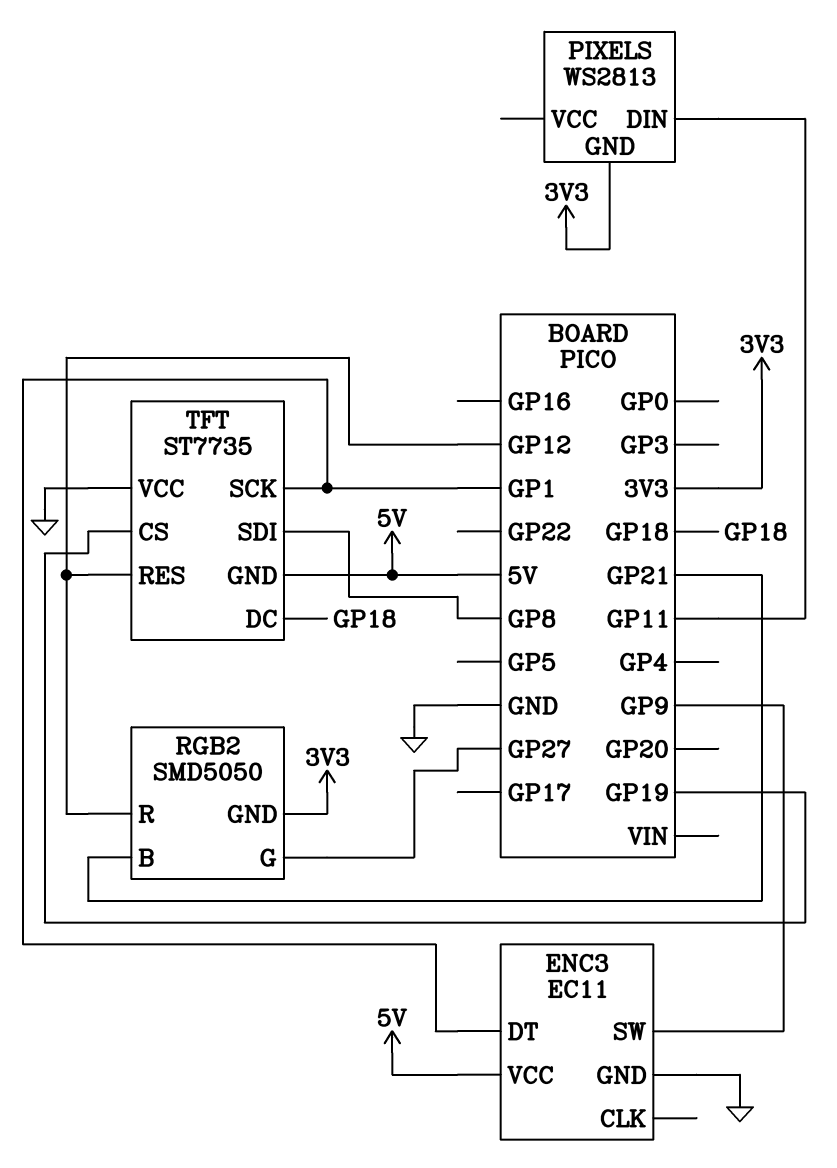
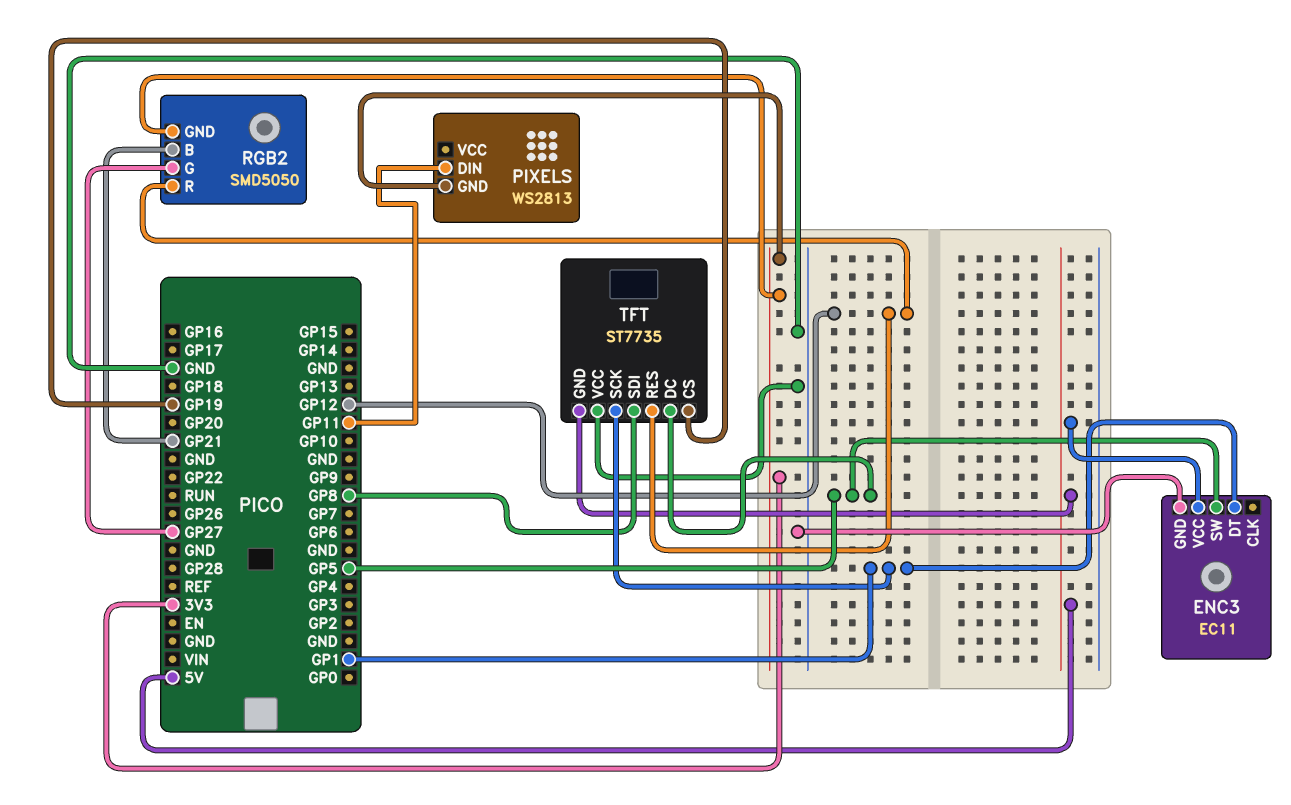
ENC3 pin SW: GP9 -> GP5
TFT pin DC: GP18 -> GP5

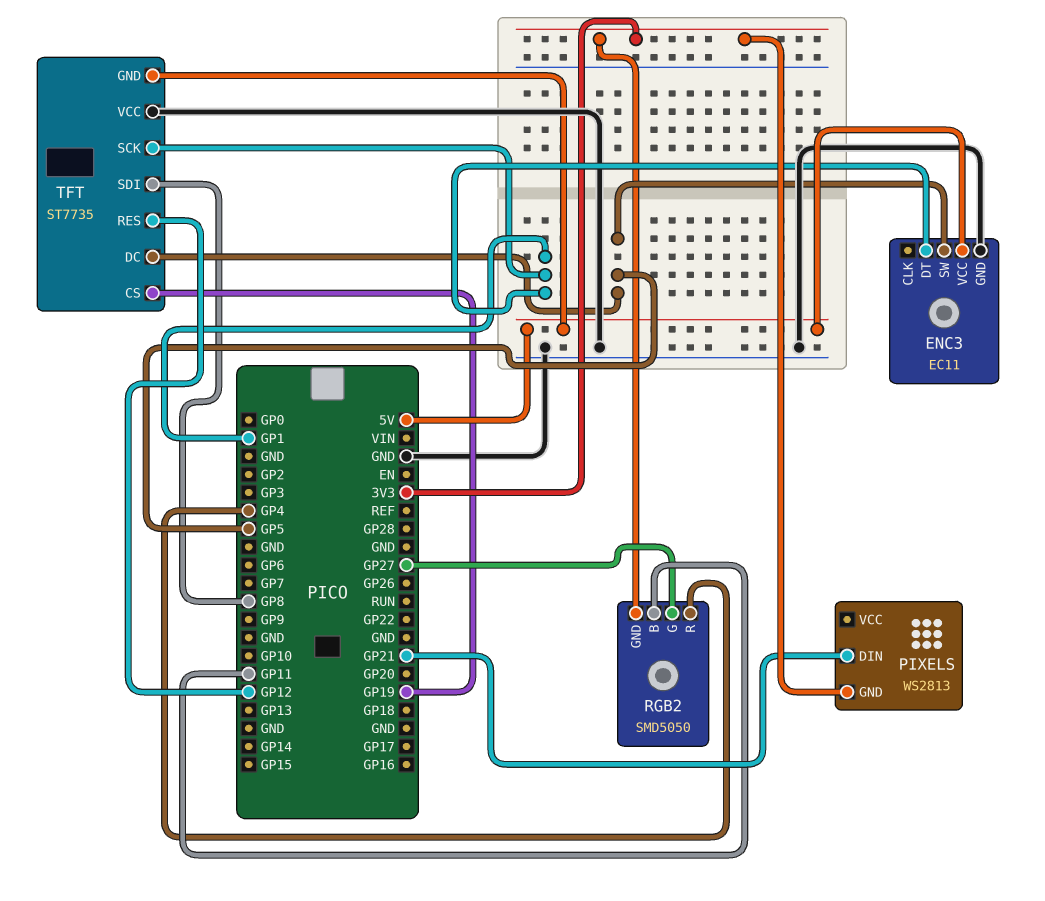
PIXELS pin DIN: GP11 -> GP21
RGB2 pin B: GP21 -> GP11
RGB2 pin R: GP12 -> GP4

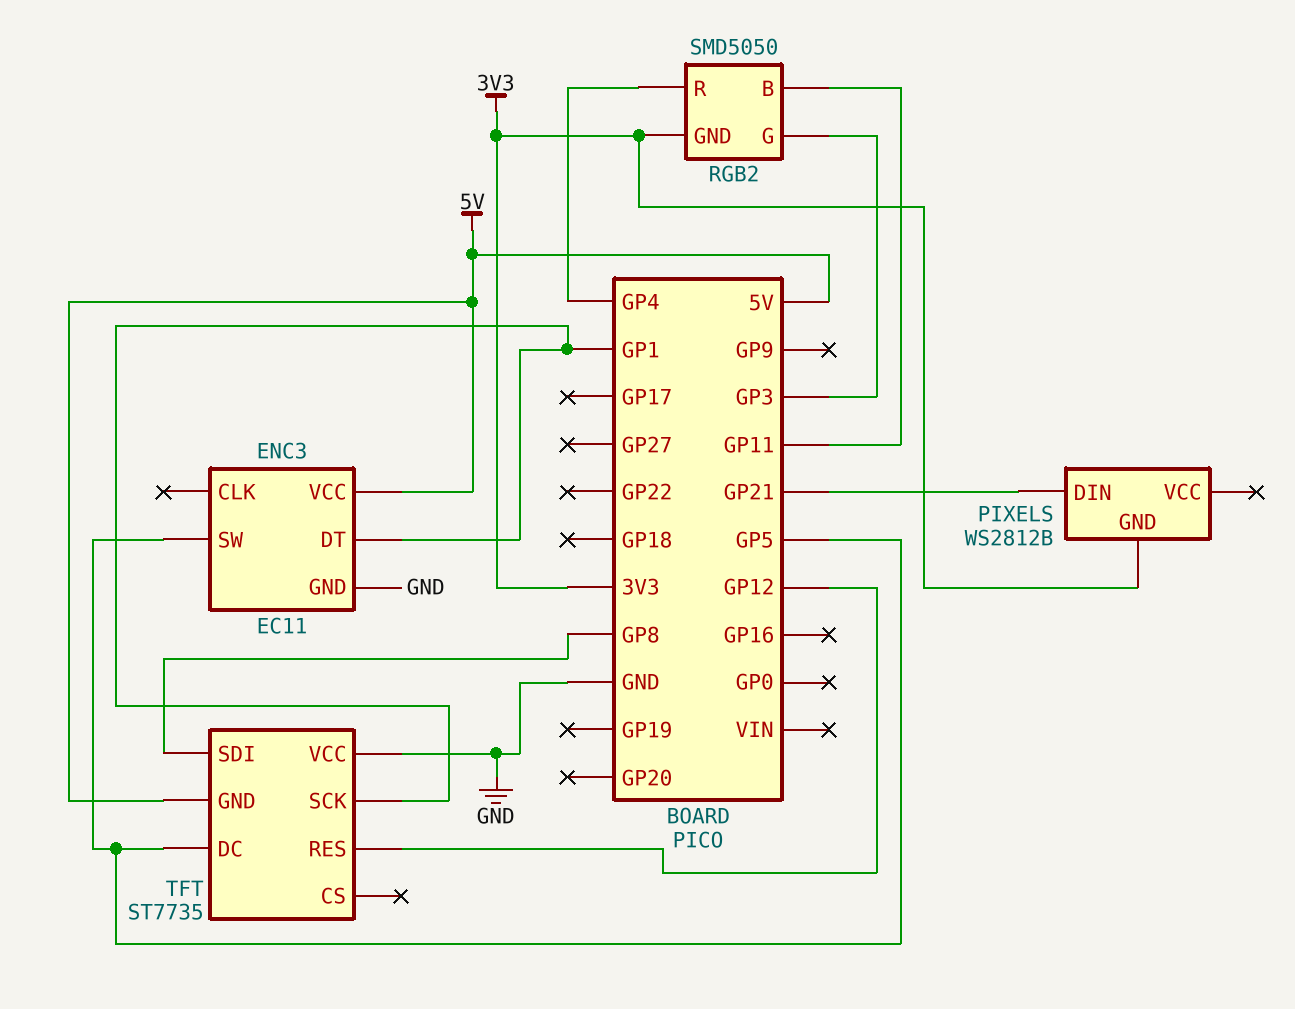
PIXELS: WS2813 -> WS2812B
RGB2 pin G: GP27 -> GP3
TFT pin CS: GP19 -> none

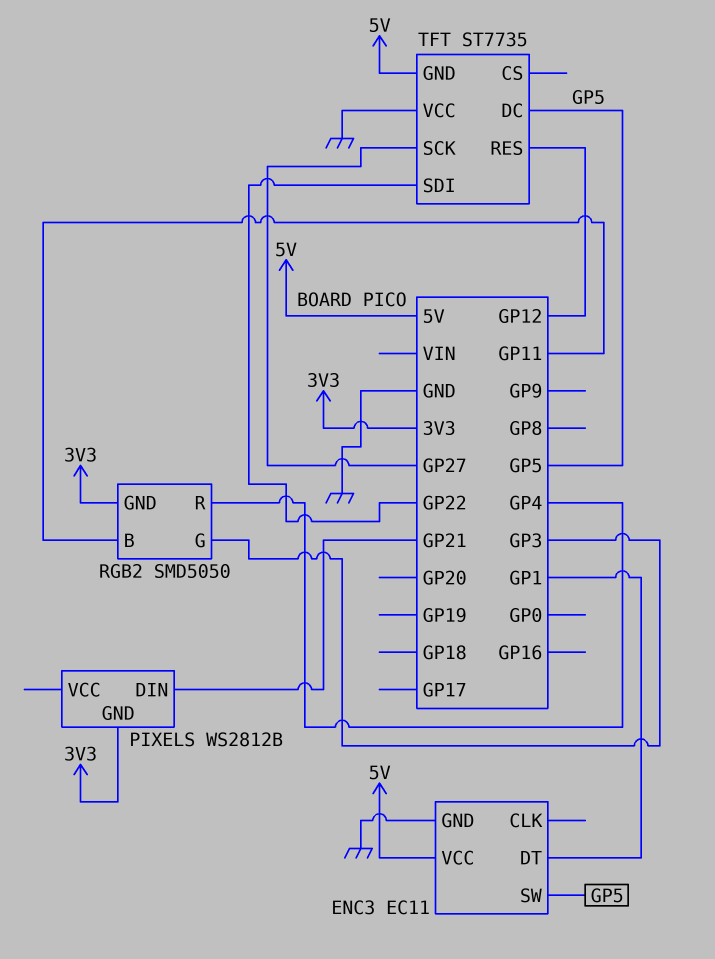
TFT pin SCK: GP1 -> GP27
TFT pin SDI: GP8 -> GP22

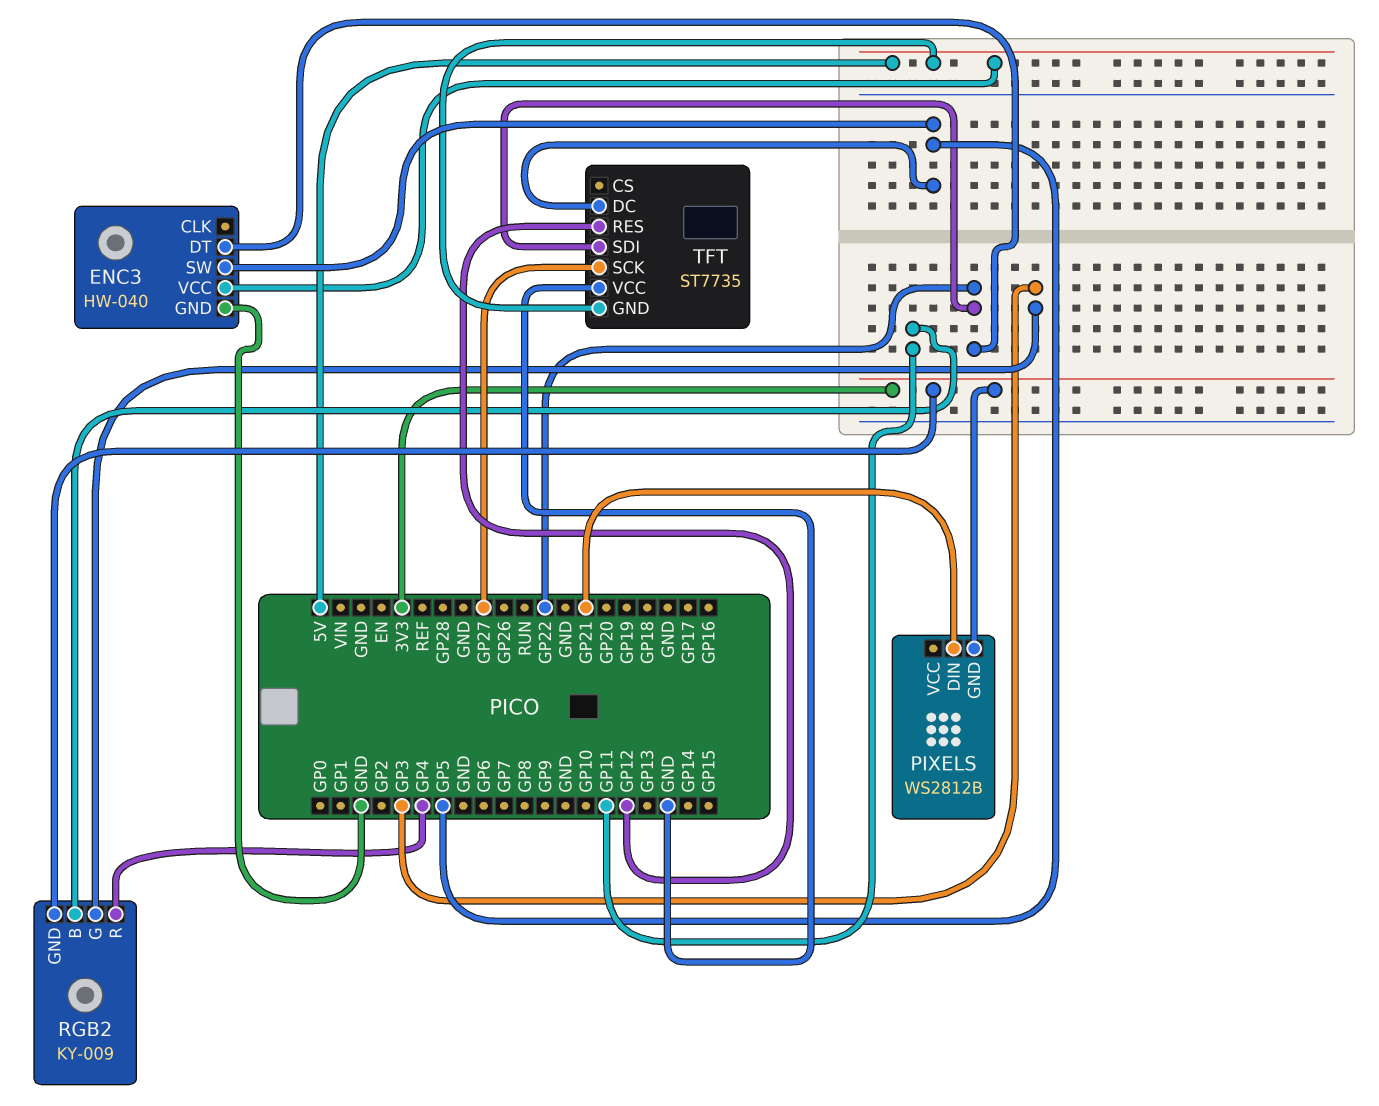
ENC3: EC11 -> HW-040
ENC3 pin DT: GP1 -> GP22
RGB2: SMD5050 -> KY-009

